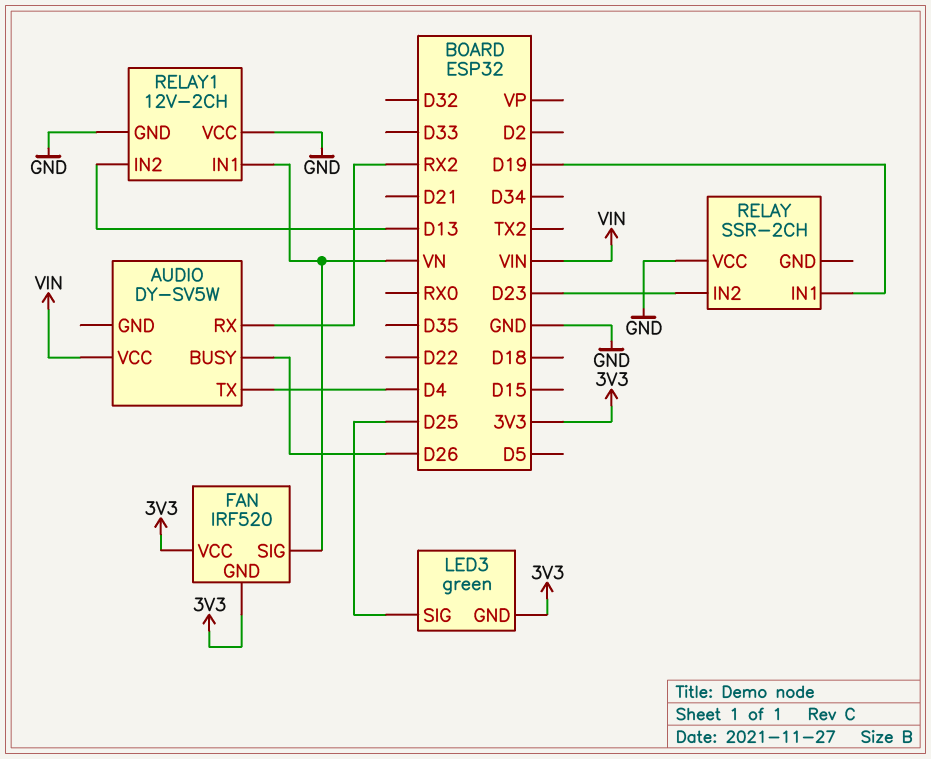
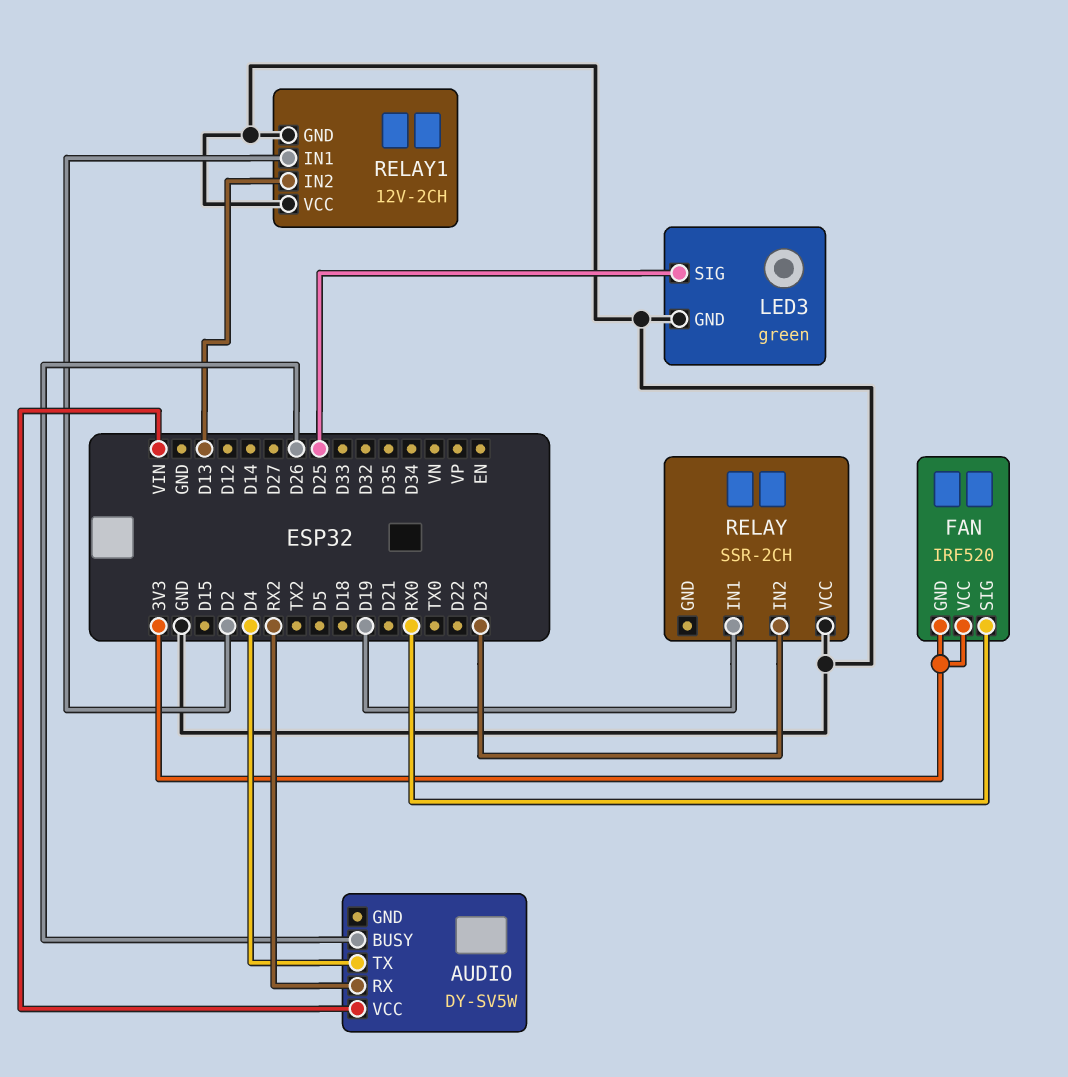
FAN pin SIG: VN -> RX0
LED3 pin GND: 3V3 -> GND
RELAY1 pin IN1: VN -> D2

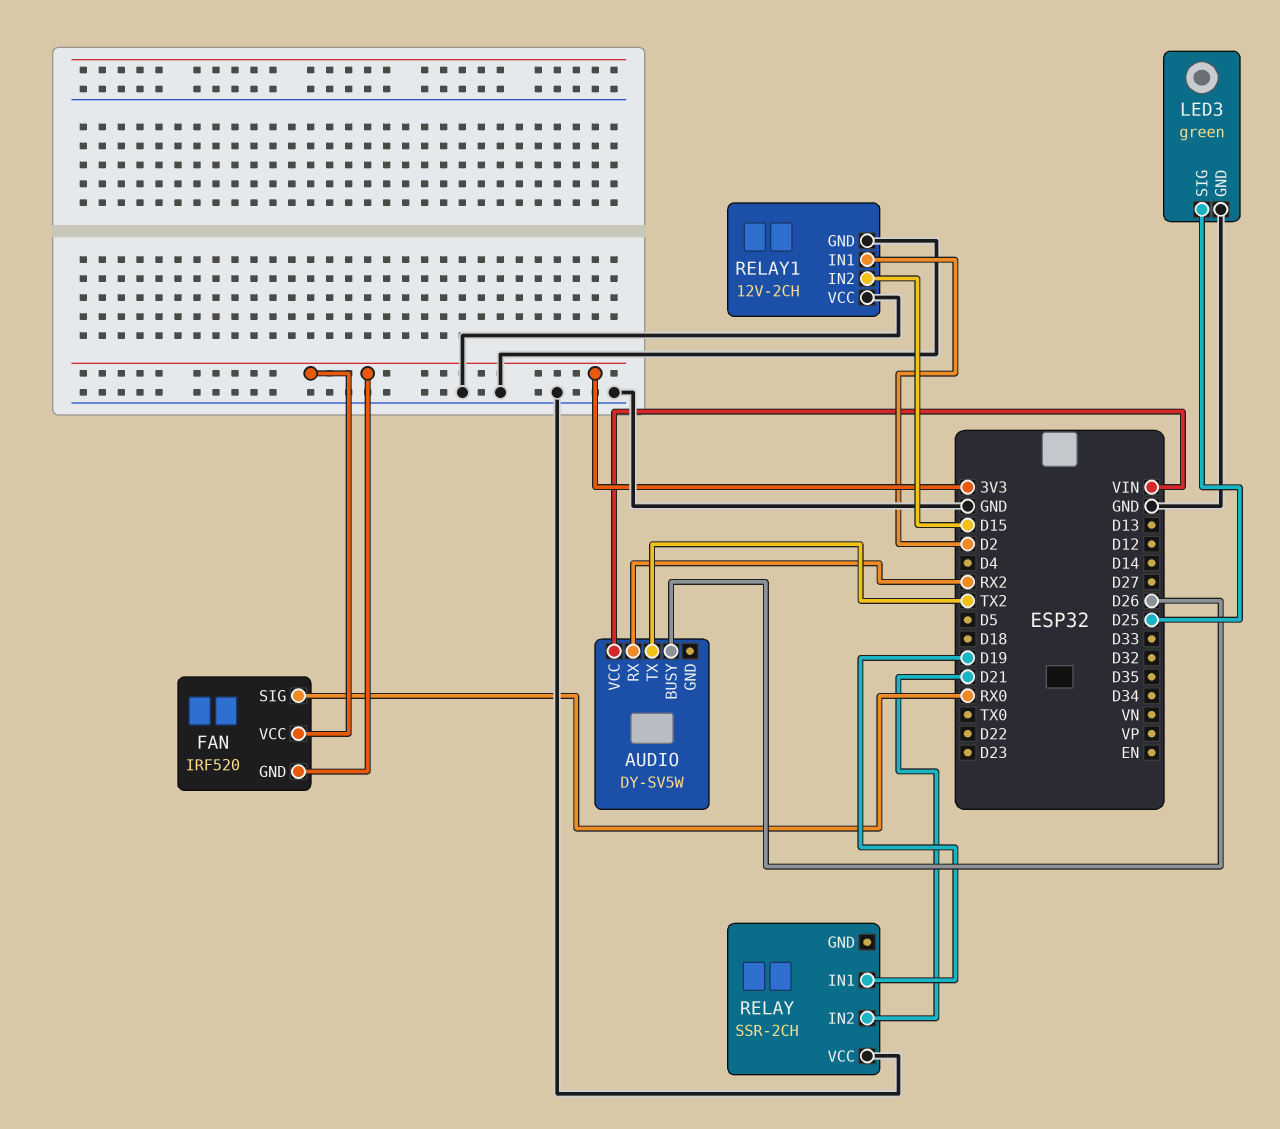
AUDIO pin TX: D4 -> TX2
RELAY pin IN2: D23 -> D21
RELAY1 pin IN2: D13 -> D15

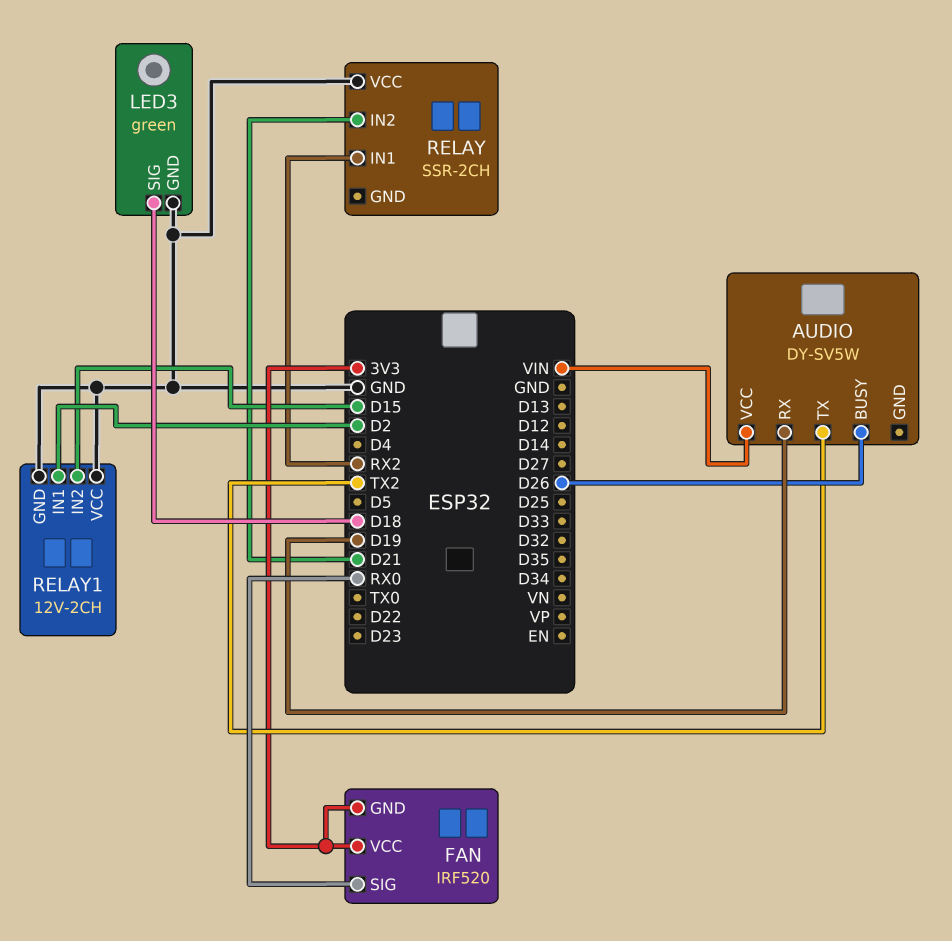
AUDIO pin RX: RX2 -> D19
LED3 pin SIG: D25 -> D18
RELAY pin IN1: D19 -> RX2

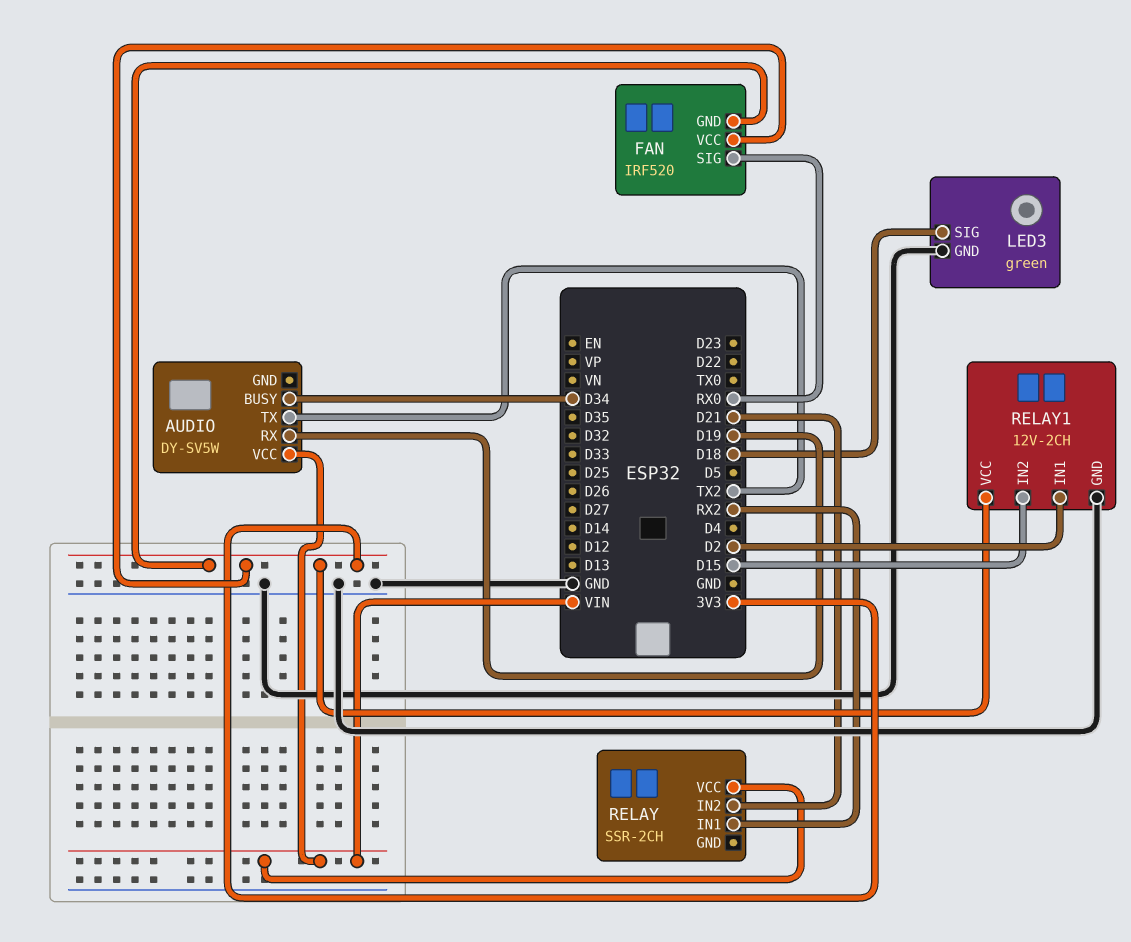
AUDIO pin BUSY: D26 -> D34
RELAY pin VCC: GND -> VIN
RELAY1 pin VCC: GND -> 3V3

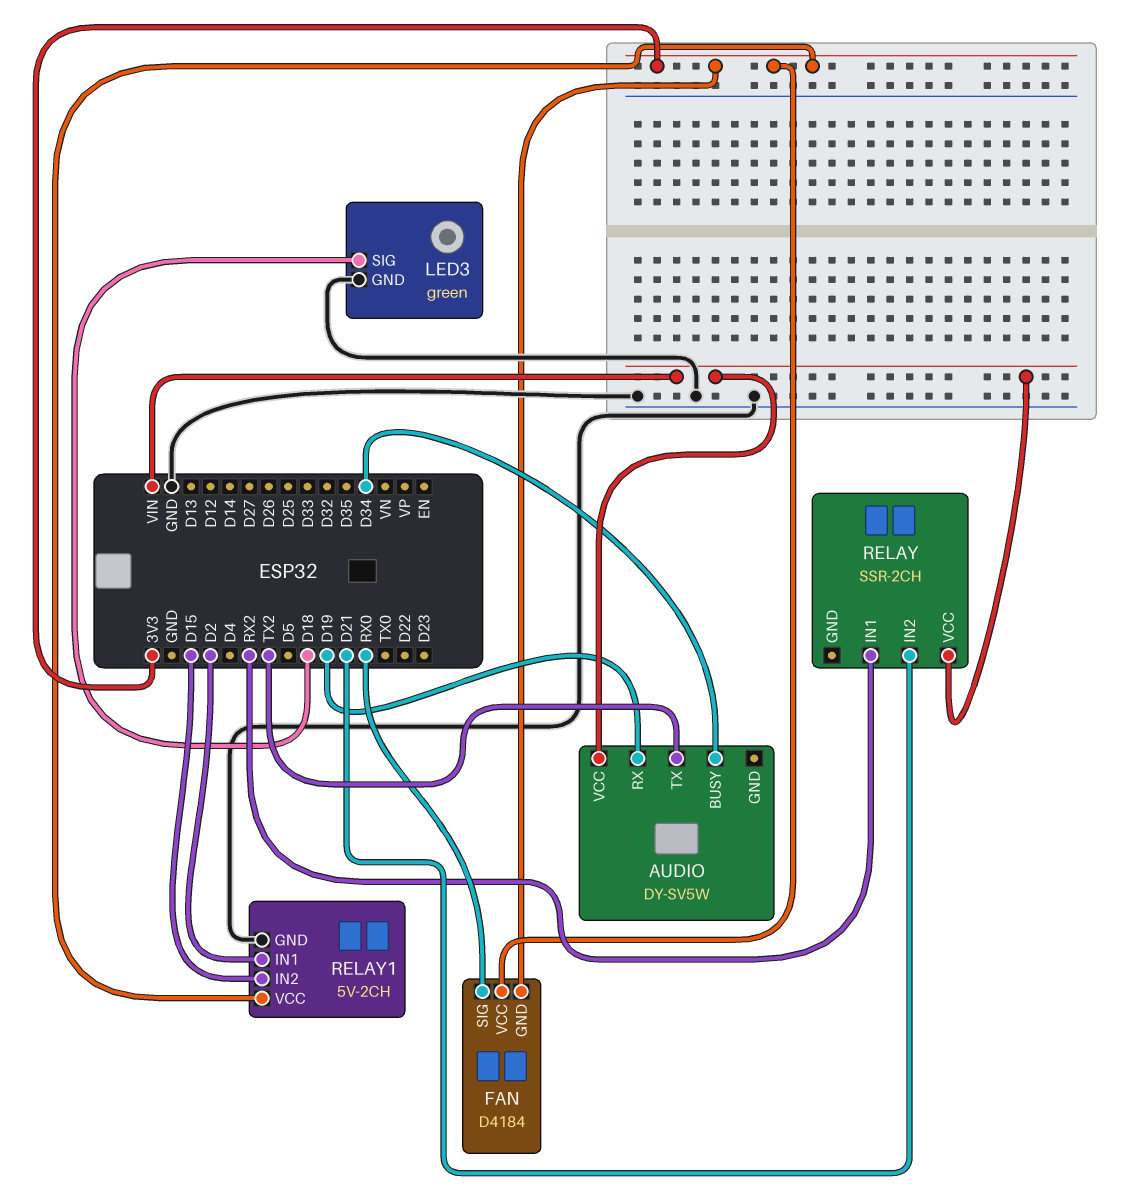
FAN: IRF520 -> D4184
RELAY1: 12V-2CH -> 5V-2CH

